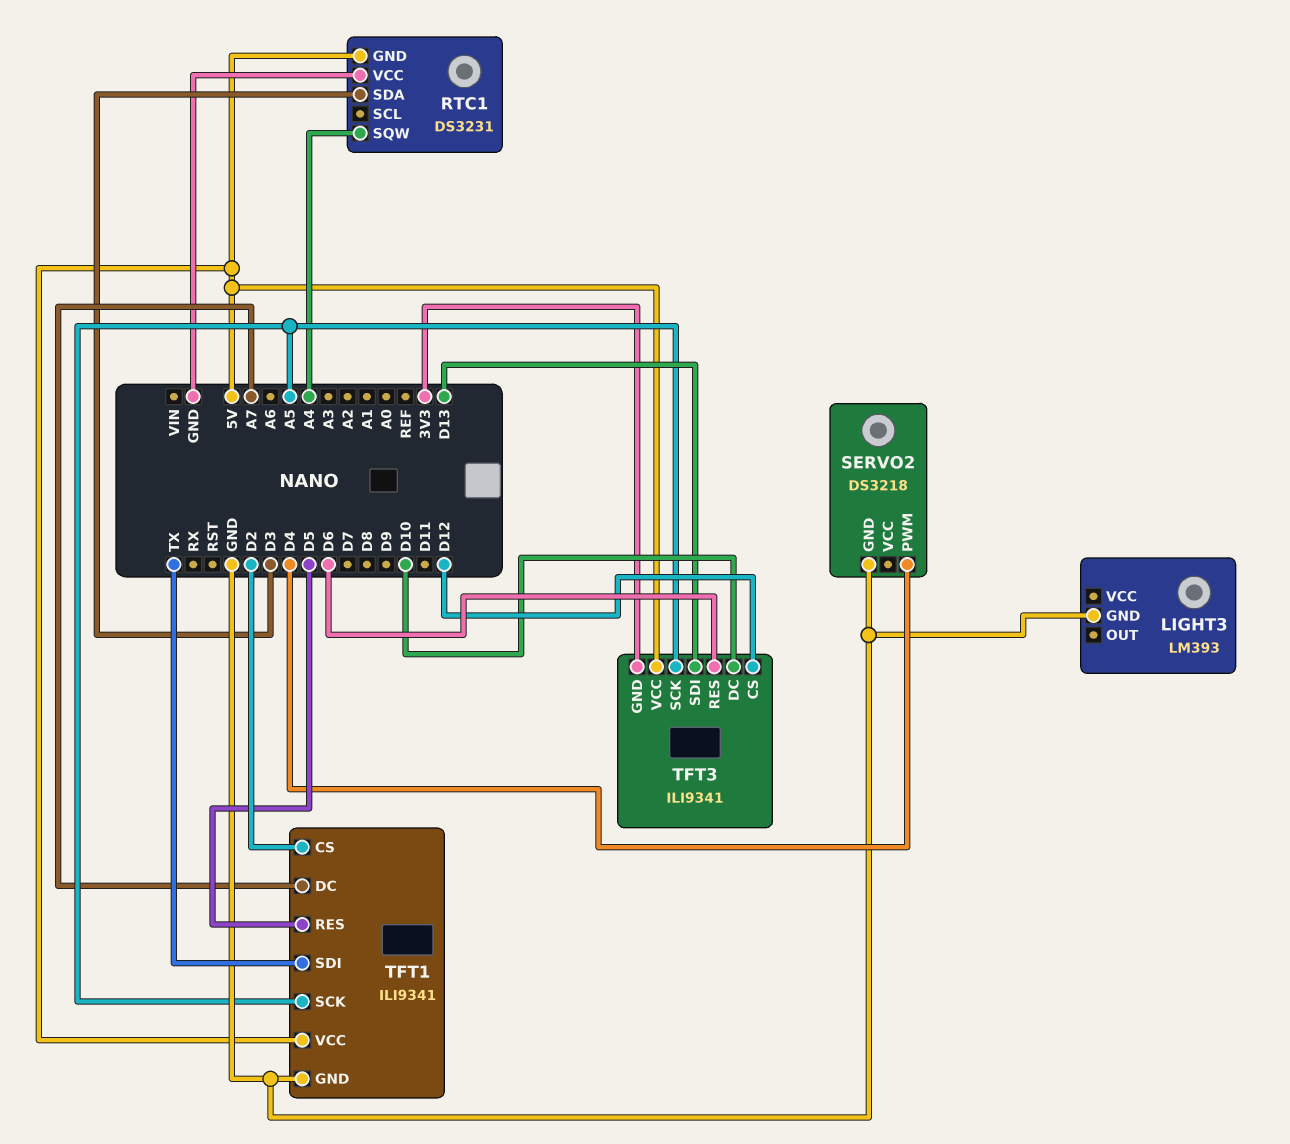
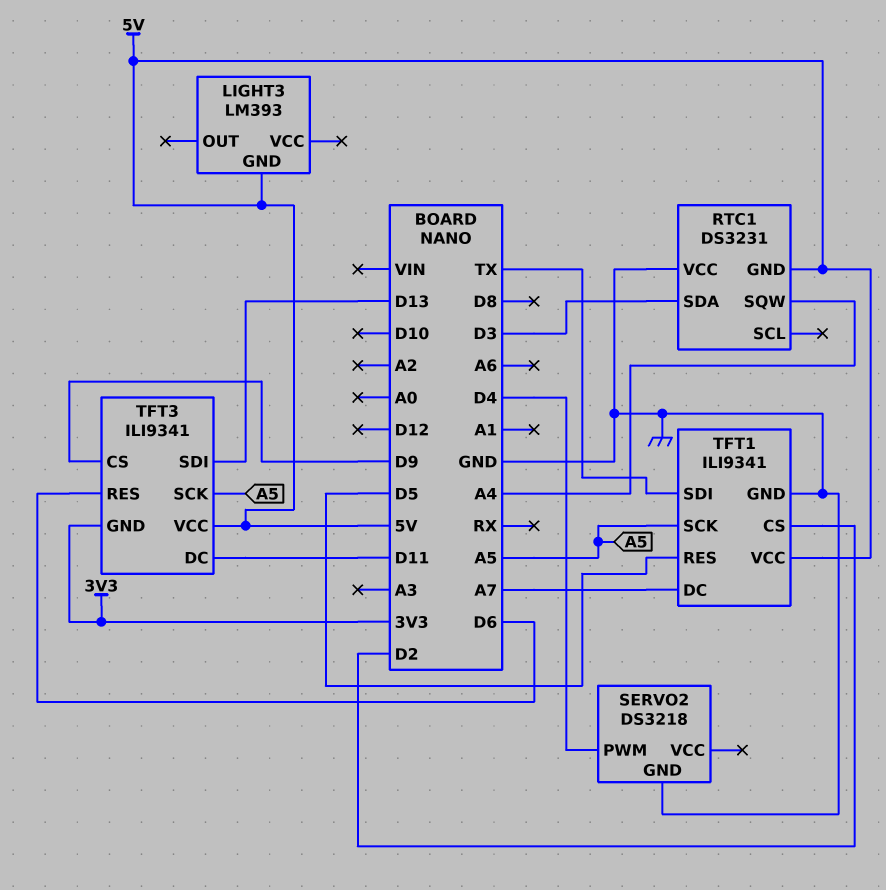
LIGHT3 pin GND: GND -> 5V
TFT3 pin CS: D12 -> D9
TFT3 pin DC: D10 -> D11

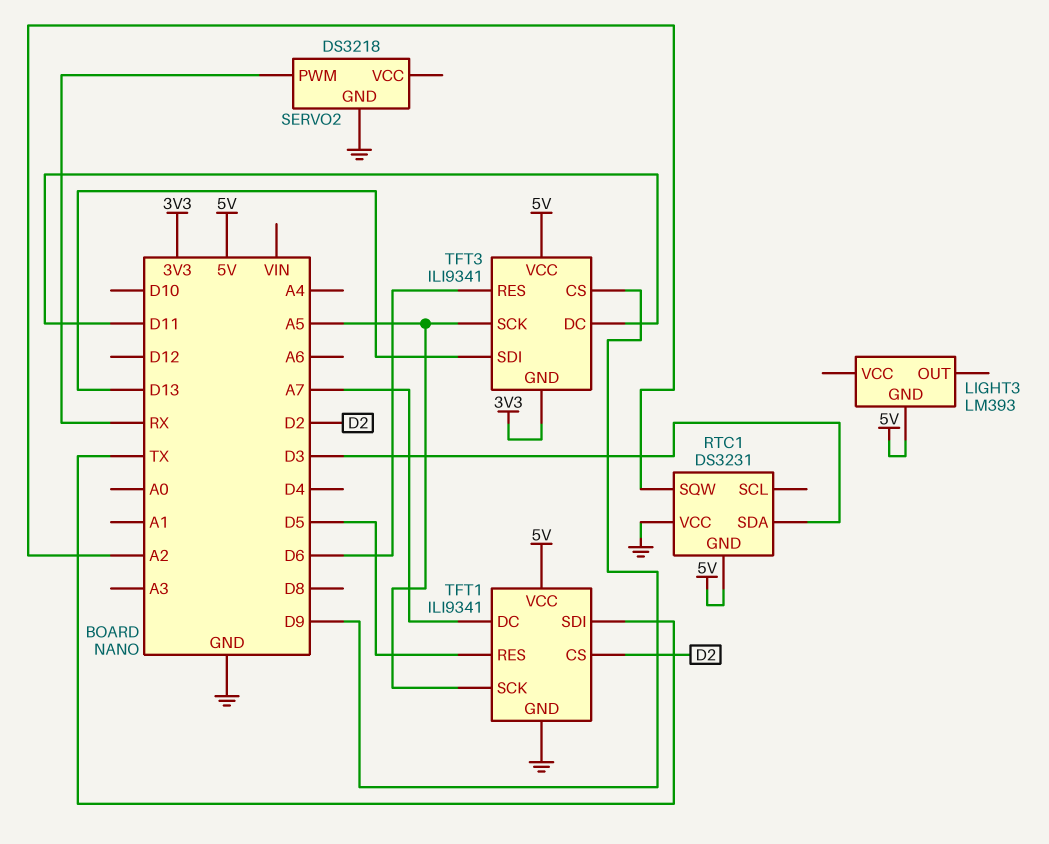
RTC1 pin SQW: A4 -> A2
SERVO2 pin PWM: D4 -> RX

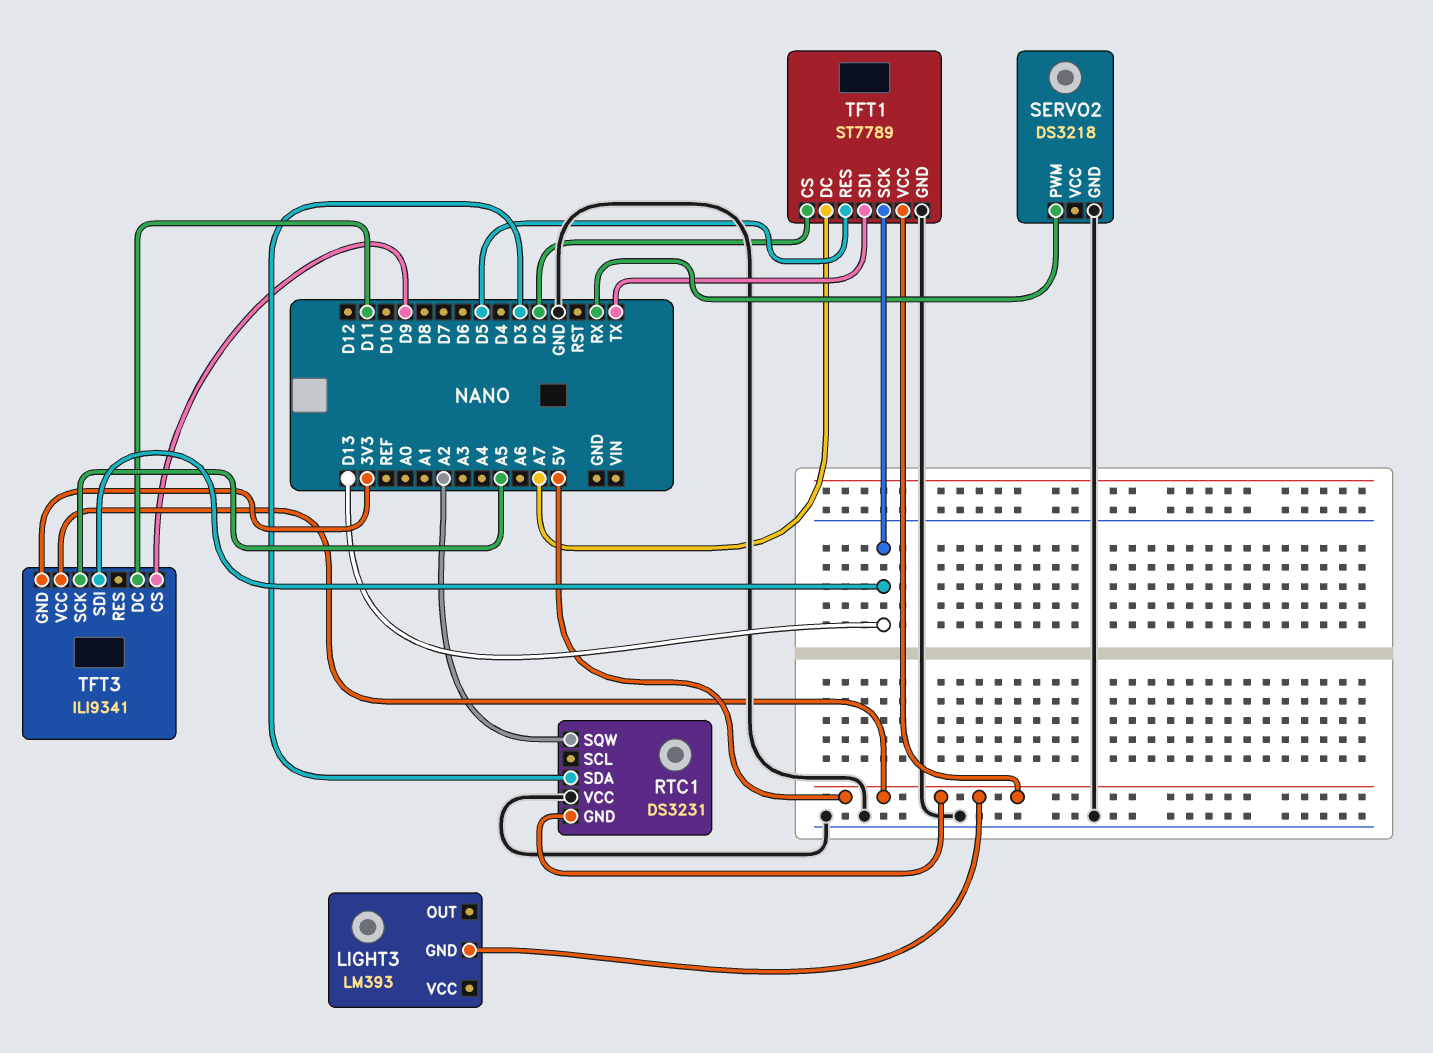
TFT1: ILI9341 -> ST7789
TFT1 pin SCK: A5 -> D13
TFT3 pin RES: D6 -> none

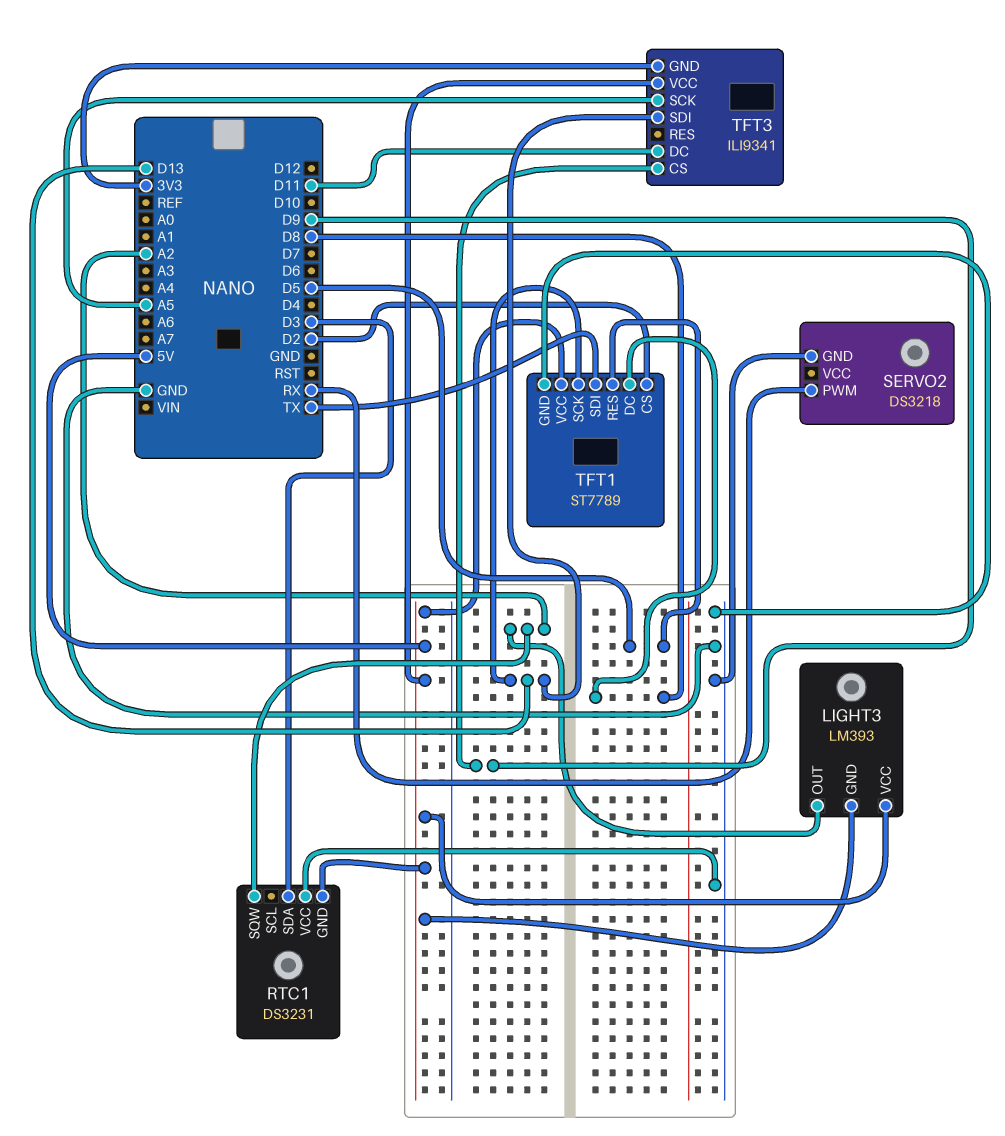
LIGHT3 pin OUT: none -> A2
LIGHT3 pin VCC: none -> 5V
TFT1 pin DC: A7 -> D8

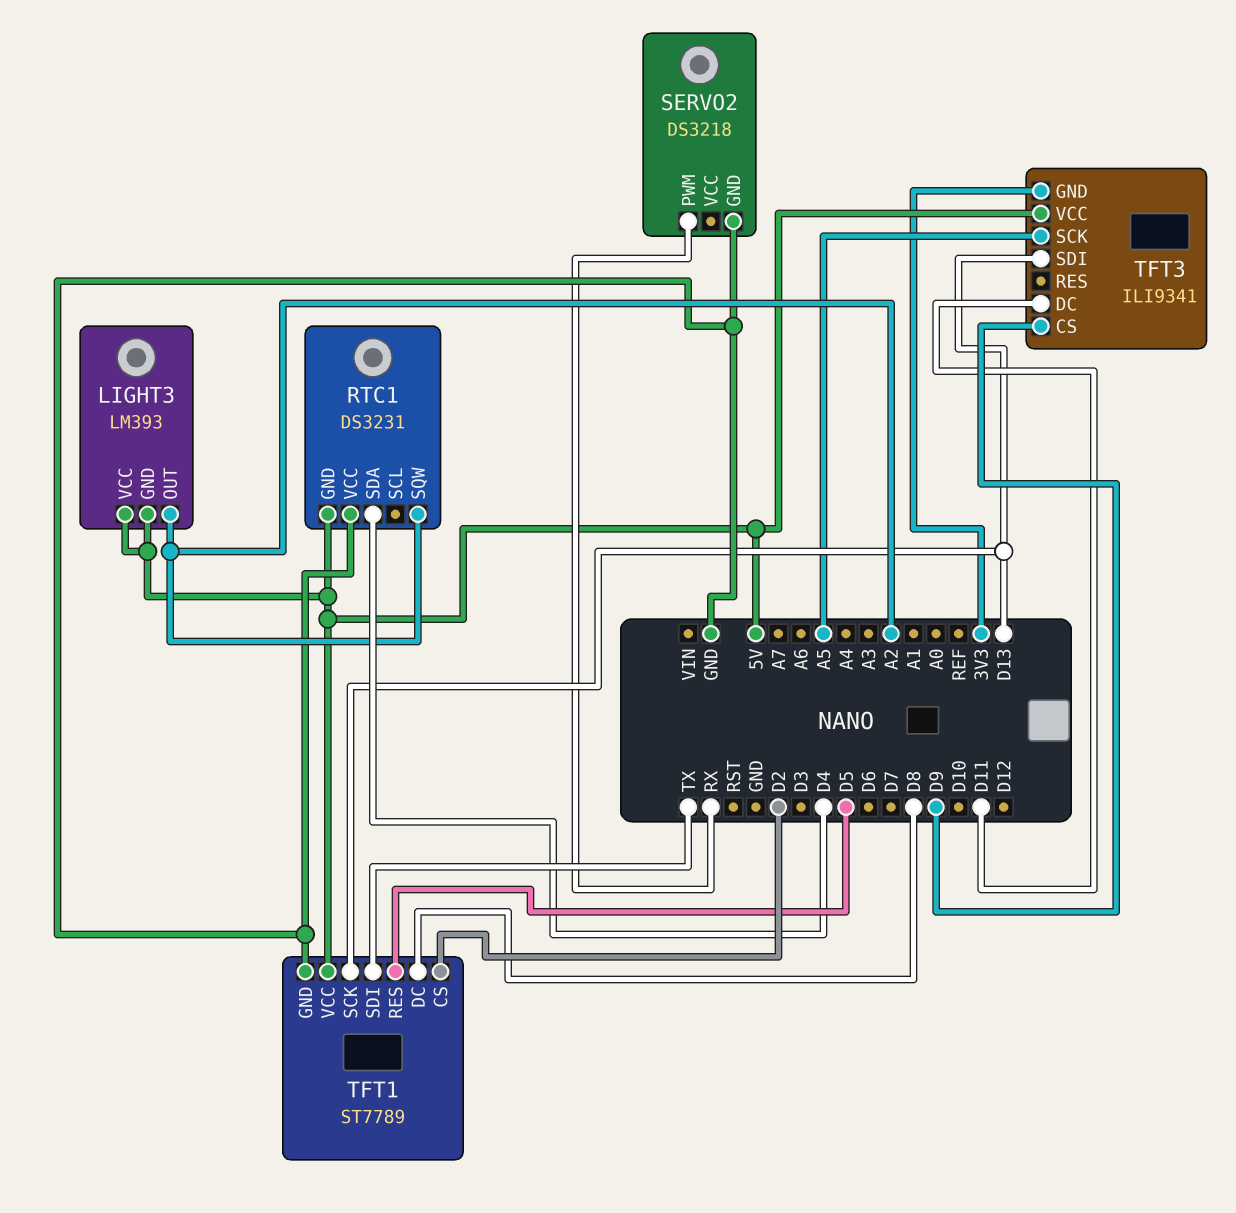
RTC1 pin SDA: D3 -> D4

